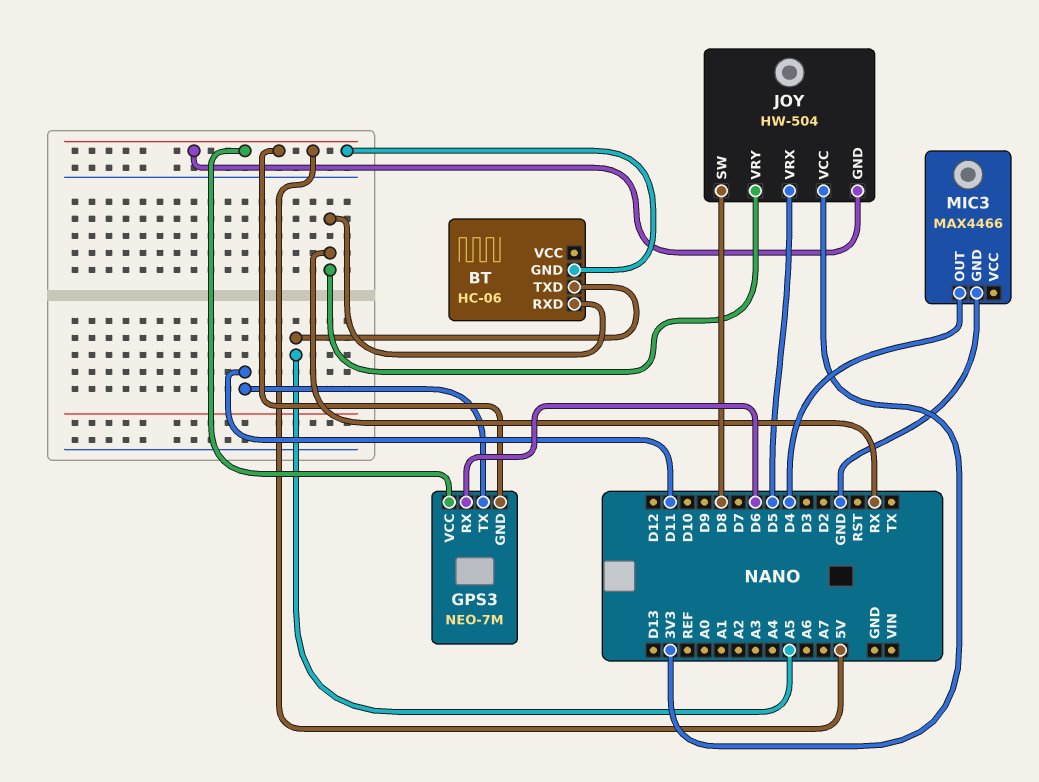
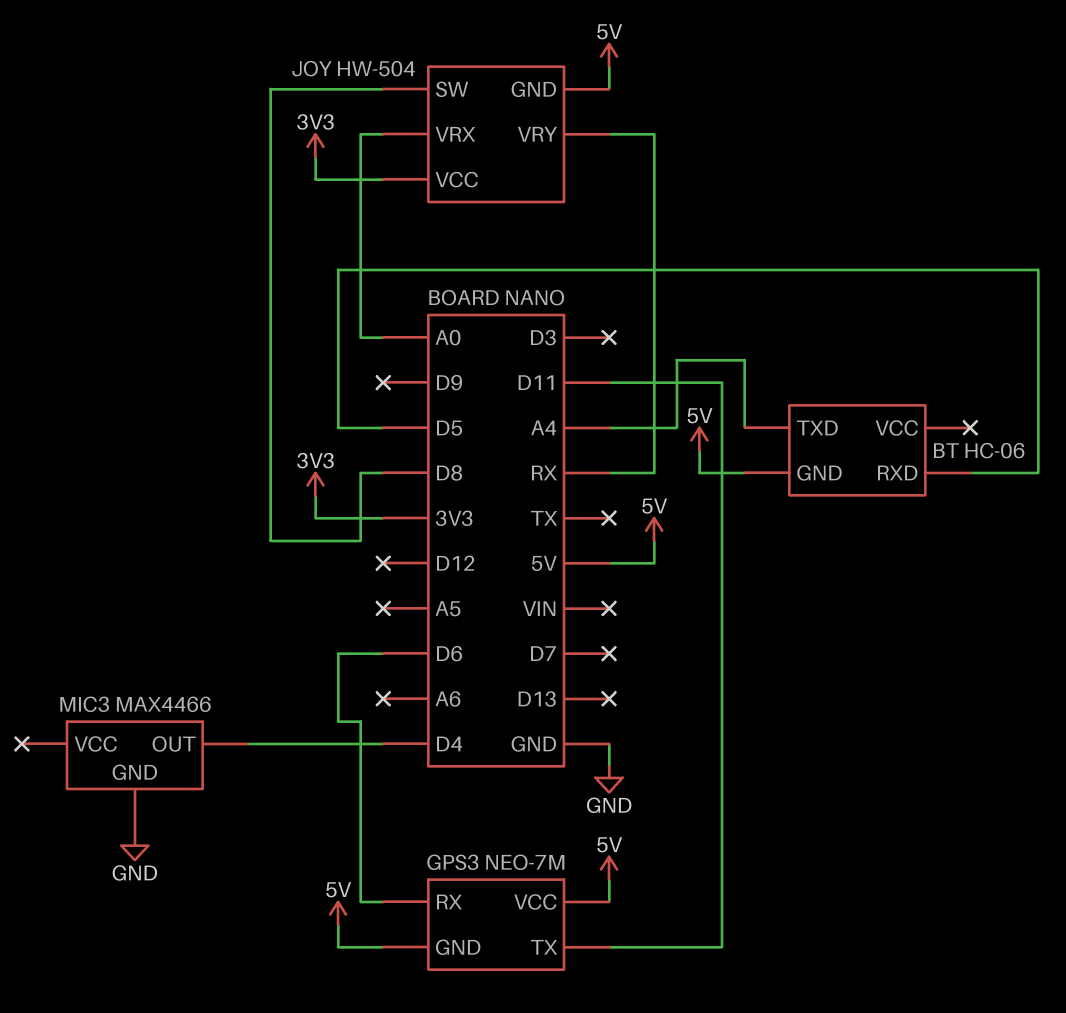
BT pin RXD: RX -> D5
BT pin TXD: A5 -> A4
JOY pin VRX: D5 -> A0

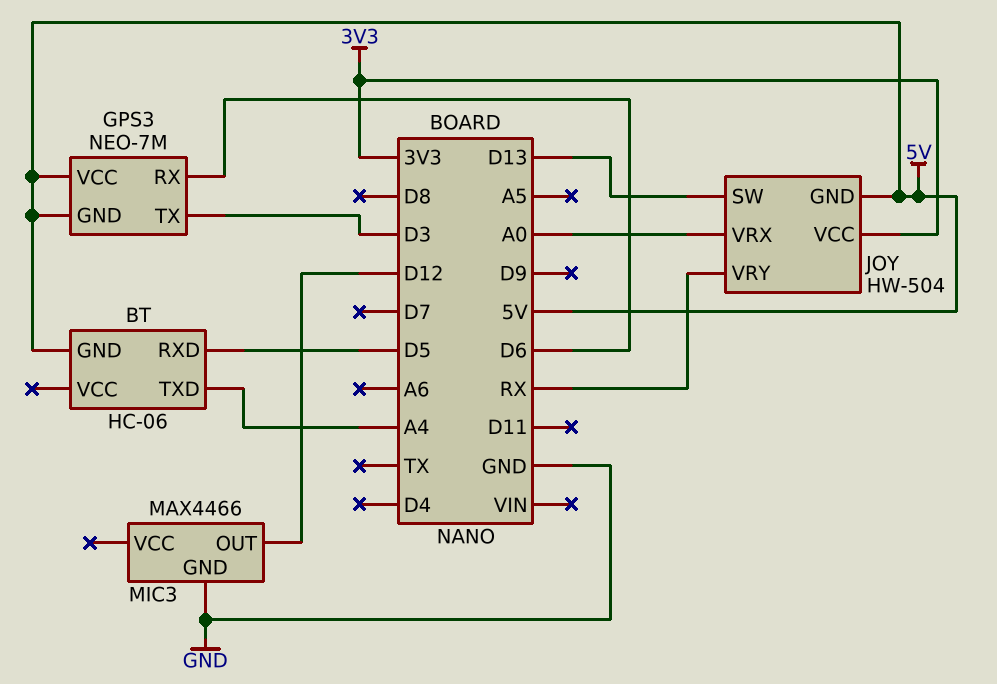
GPS3 pin TX: D11 -> D3
JOY pin SW: D8 -> D13
MIC3 pin OUT: D4 -> D12

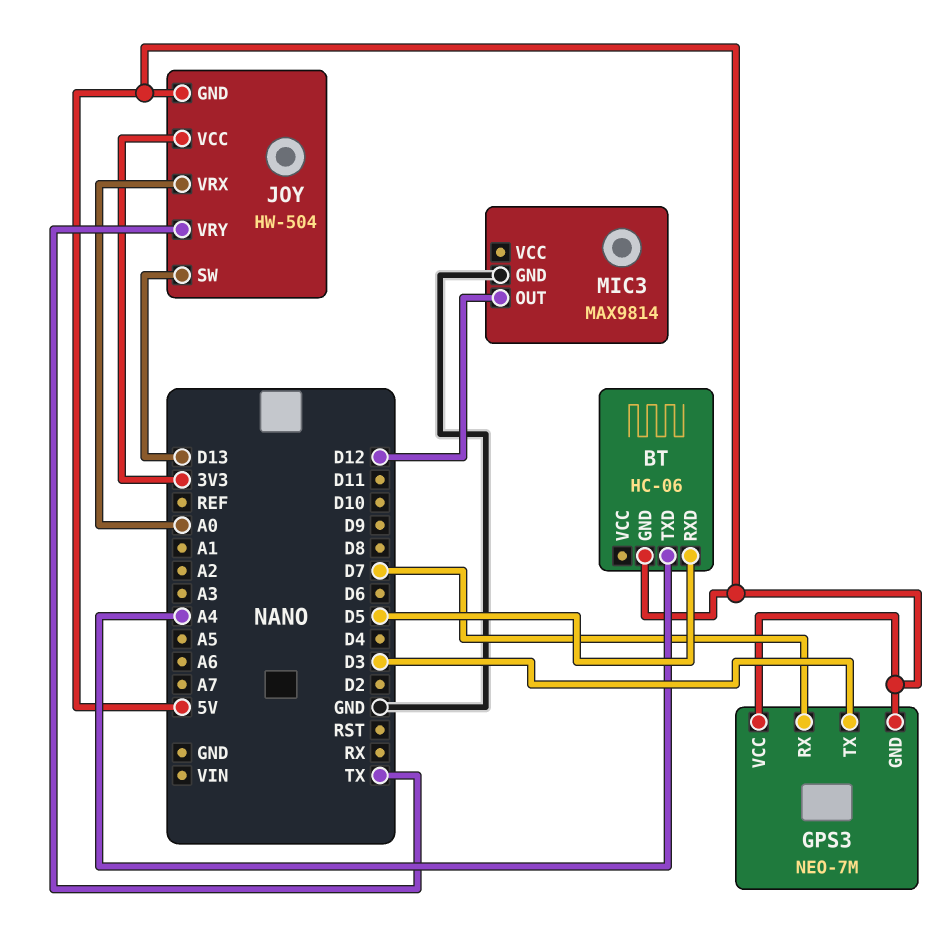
GPS3 pin RX: D6 -> D7
JOY pin VRY: RX -> TX
MIC3: MAX4466 -> MAX9814

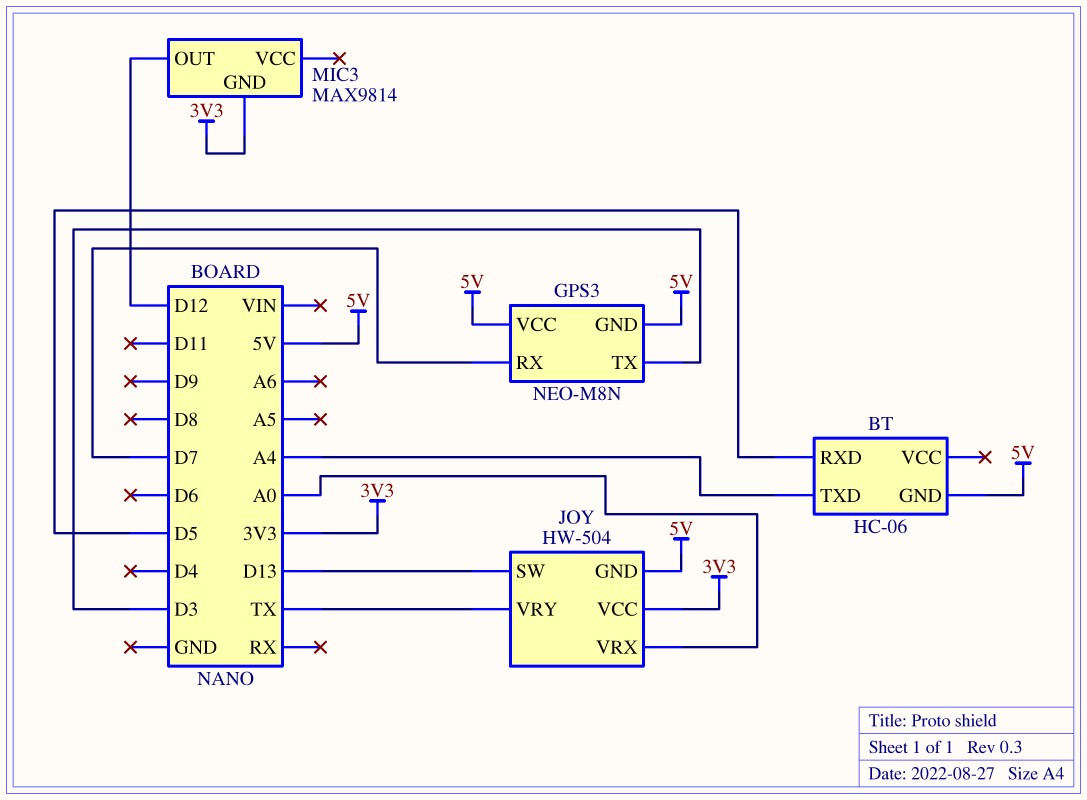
GPS3: NEO-7M -> NEO-M8N
MIC3 pin GND: GND -> 3V3

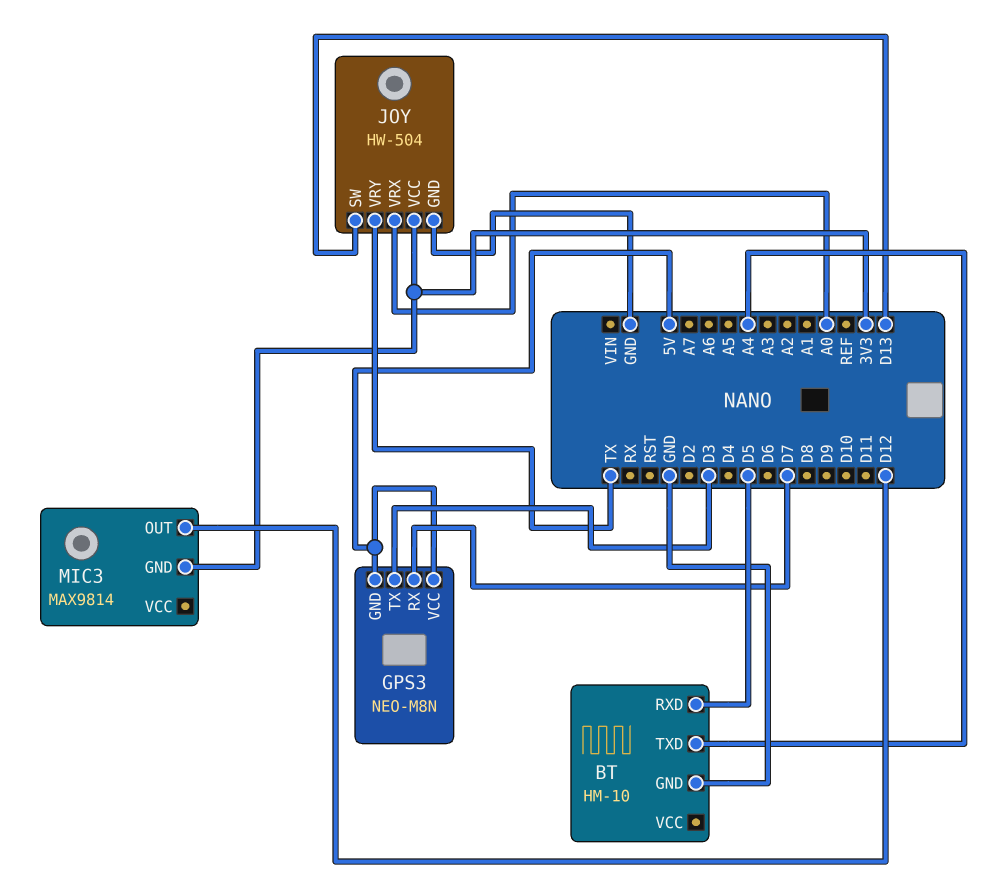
BT: HC-06 -> HM-10
BT pin GND: 5V -> GND
JOY pin GND: 5V -> GND

